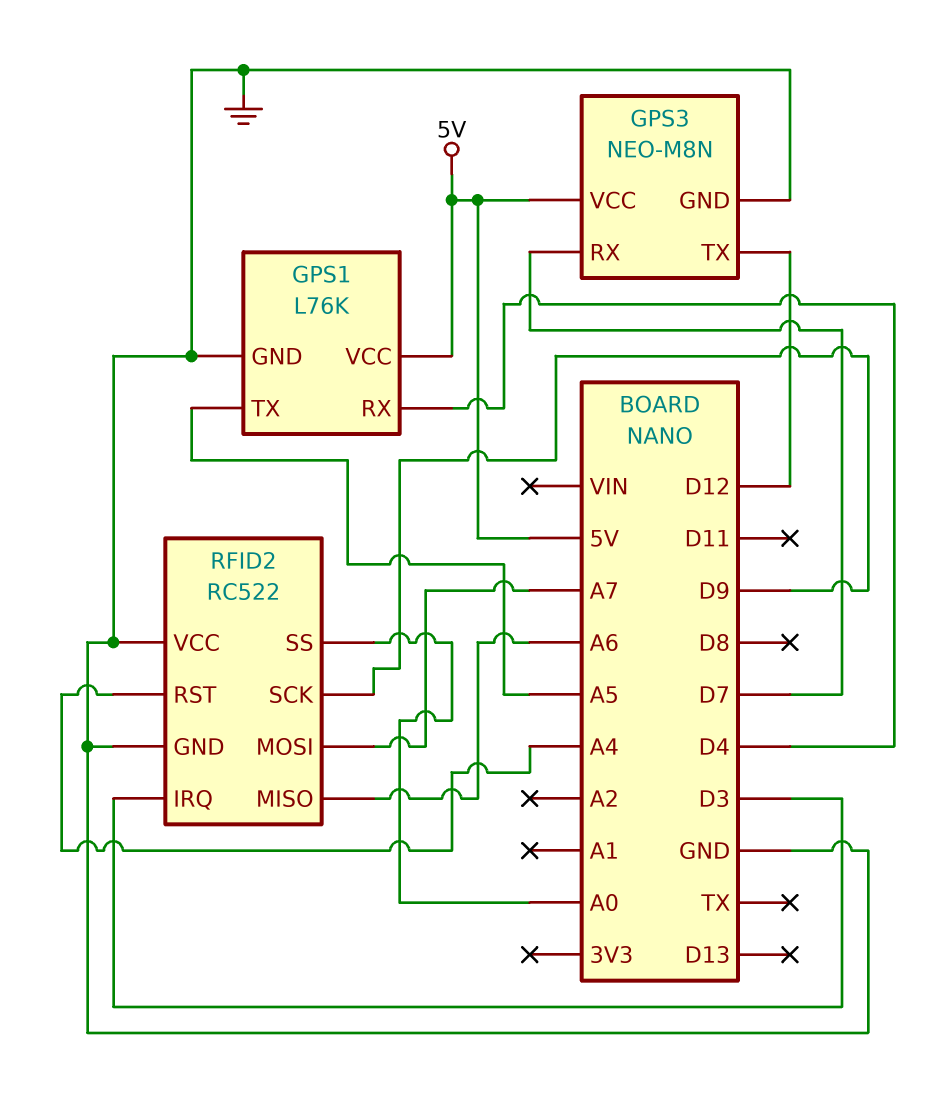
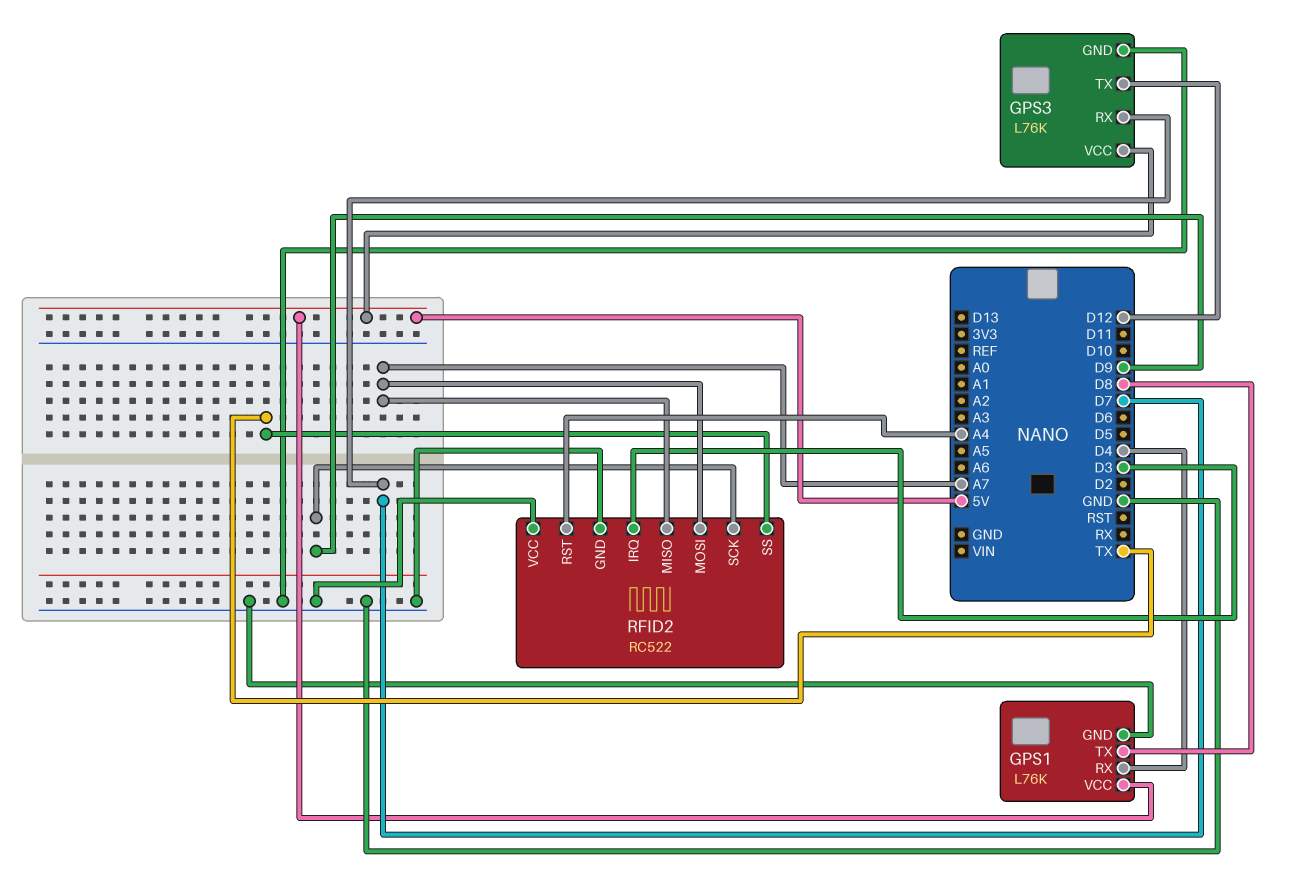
GPS1 pin TX: A5 -> D8
GPS3: NEO-M8N -> L76K
RFID2 pin MISO: A6 -> A7
RFID2 pin SS: A0 -> TX

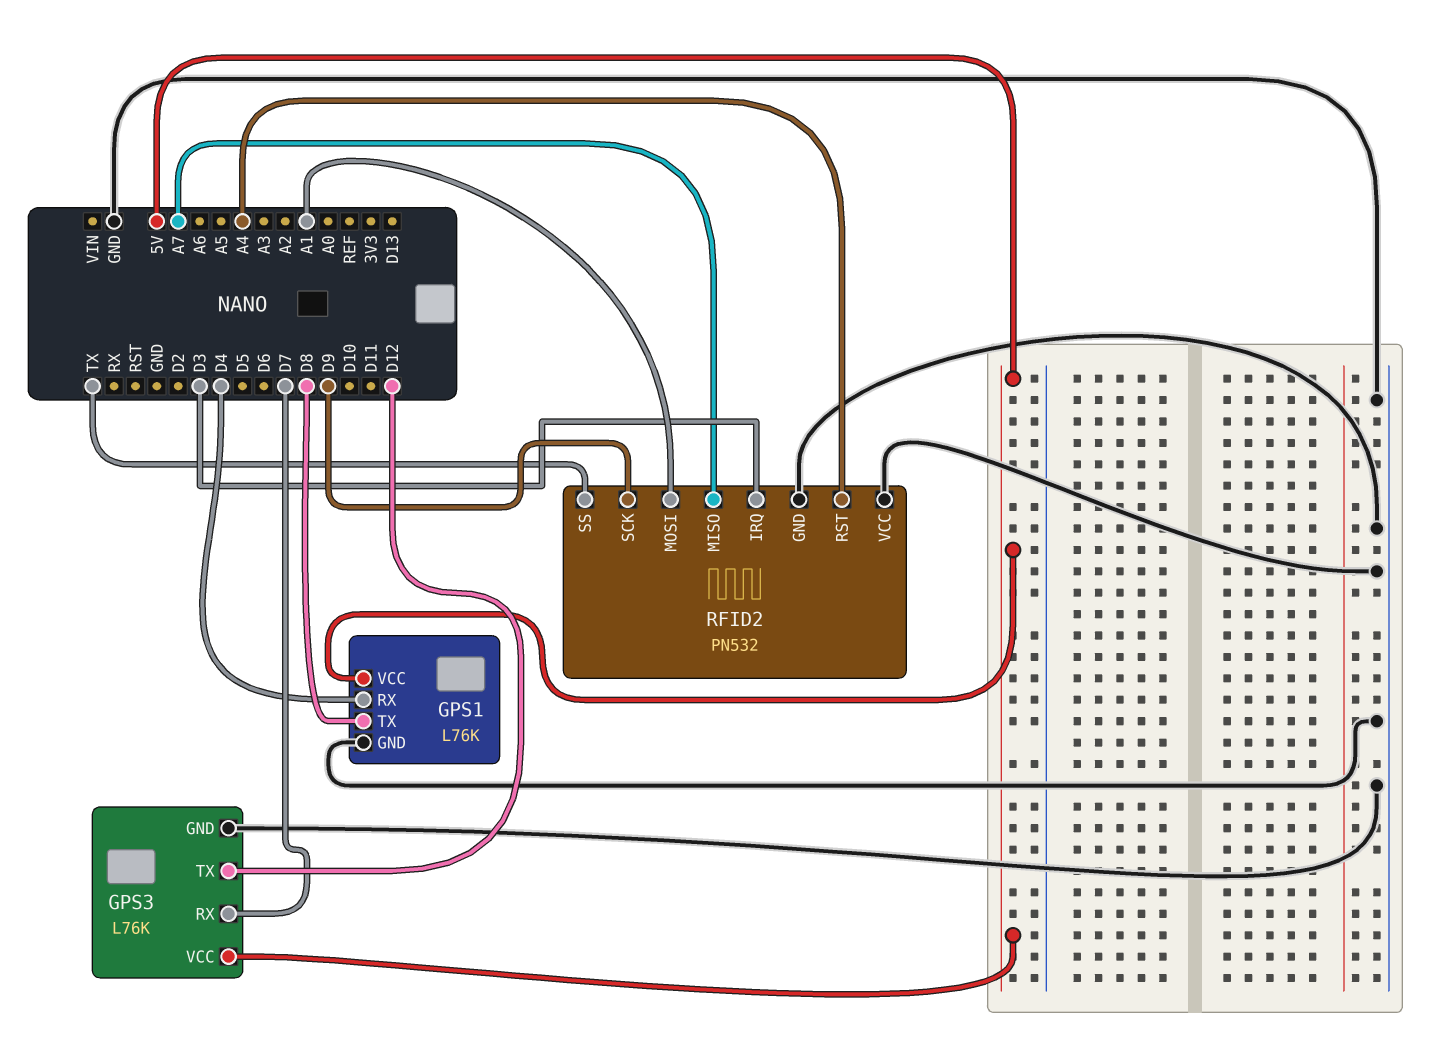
RFID2: RC522 -> PN532
RFID2 pin MOSI: A7 -> A1

